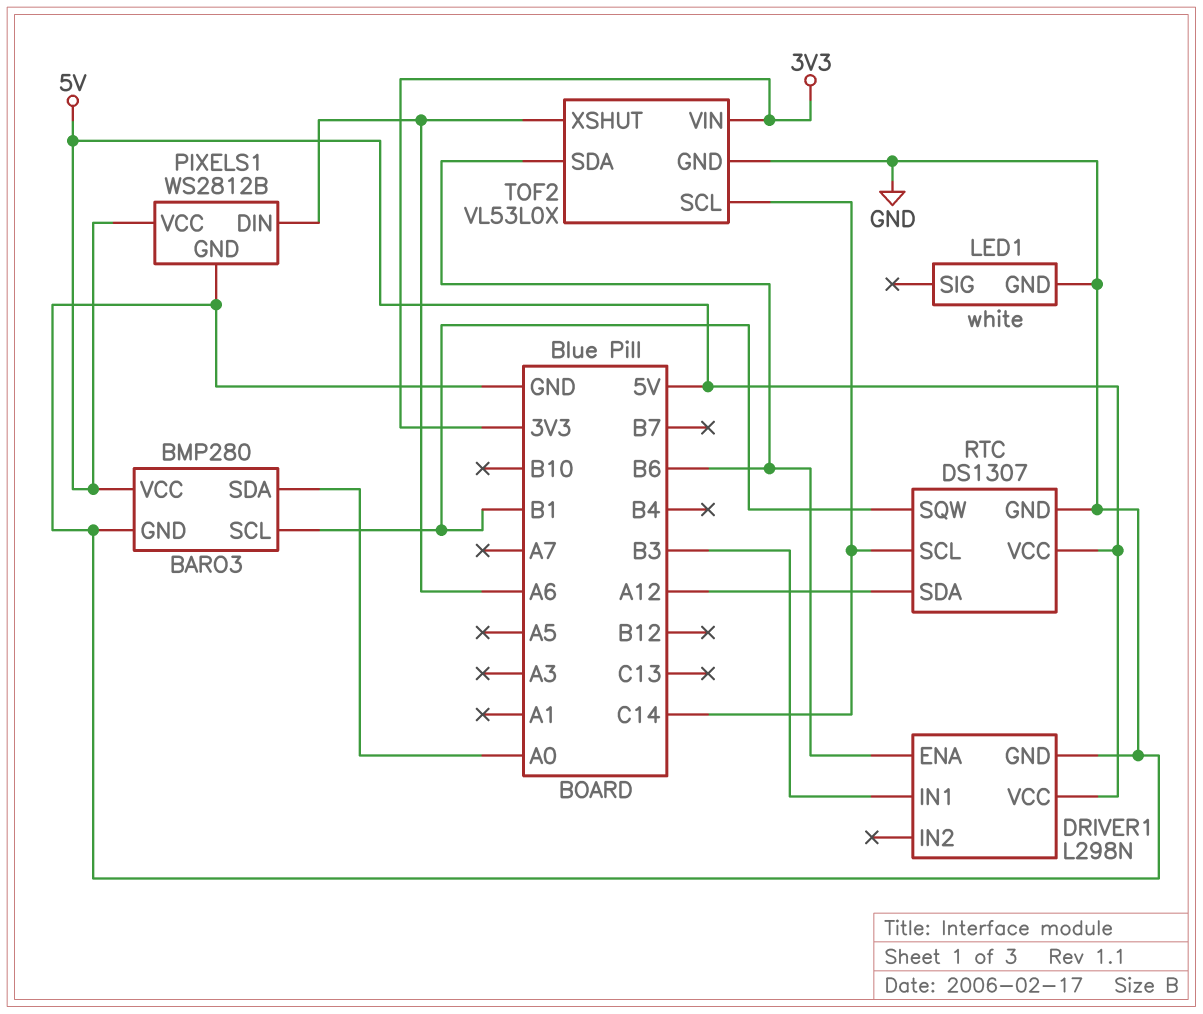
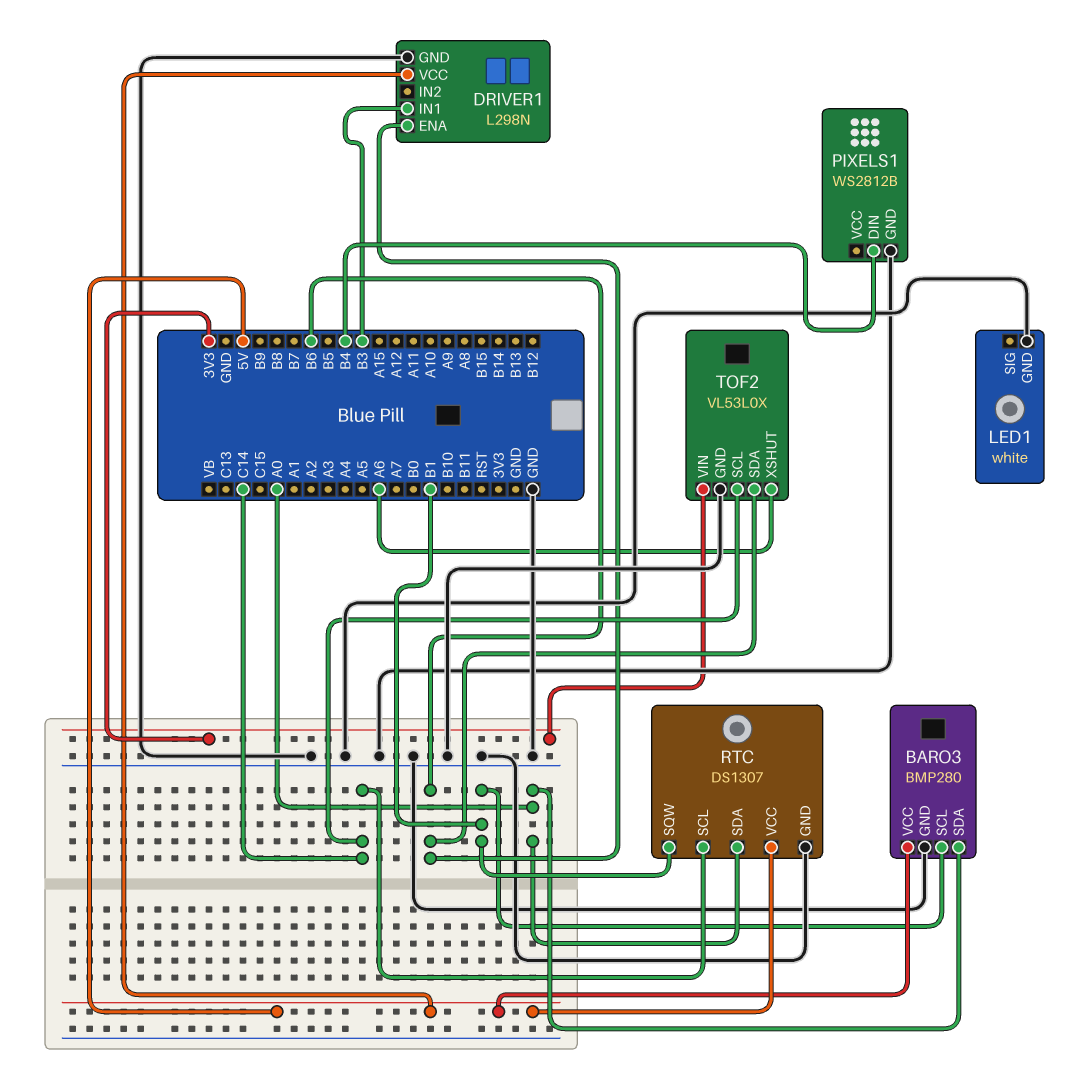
PIXELS1 pin DIN: A6 -> B4
PIXELS1 pin VCC: 5V -> none
RTC pin SDA: A12 -> A0

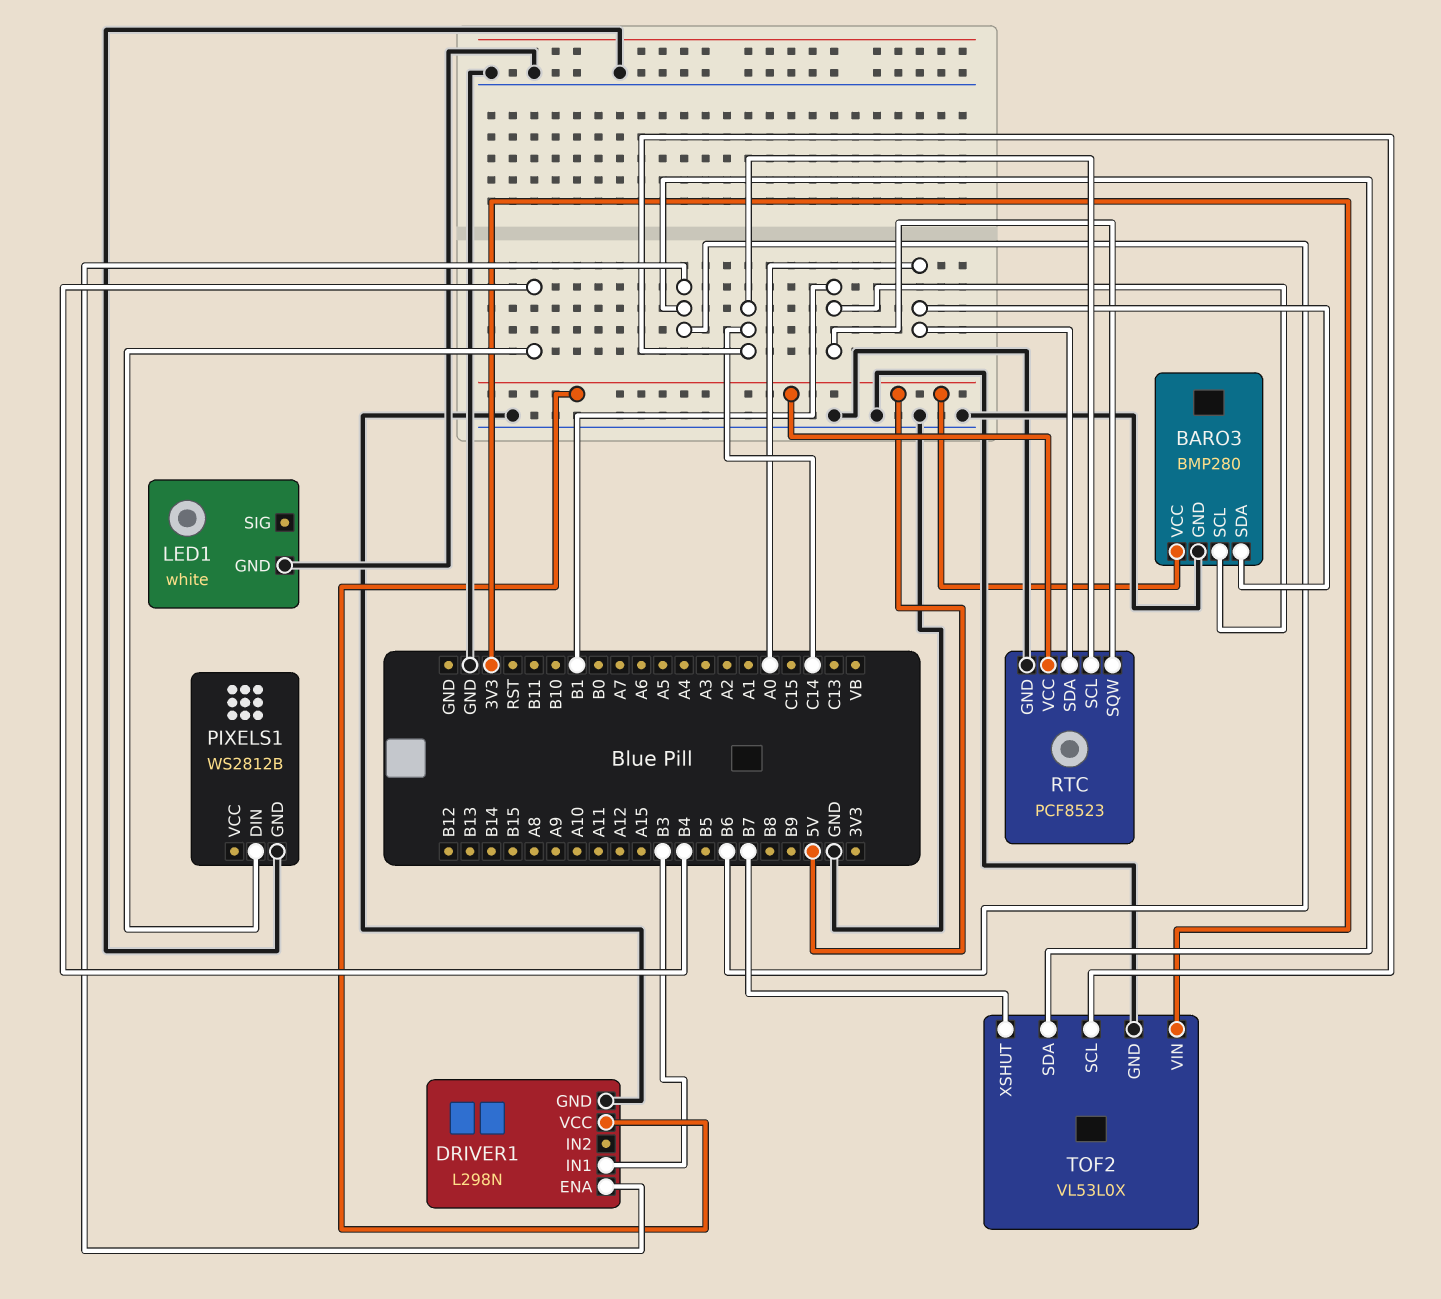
RTC: DS1307 -> PCF8523
TOF2 pin XSHUT: A6 -> B7

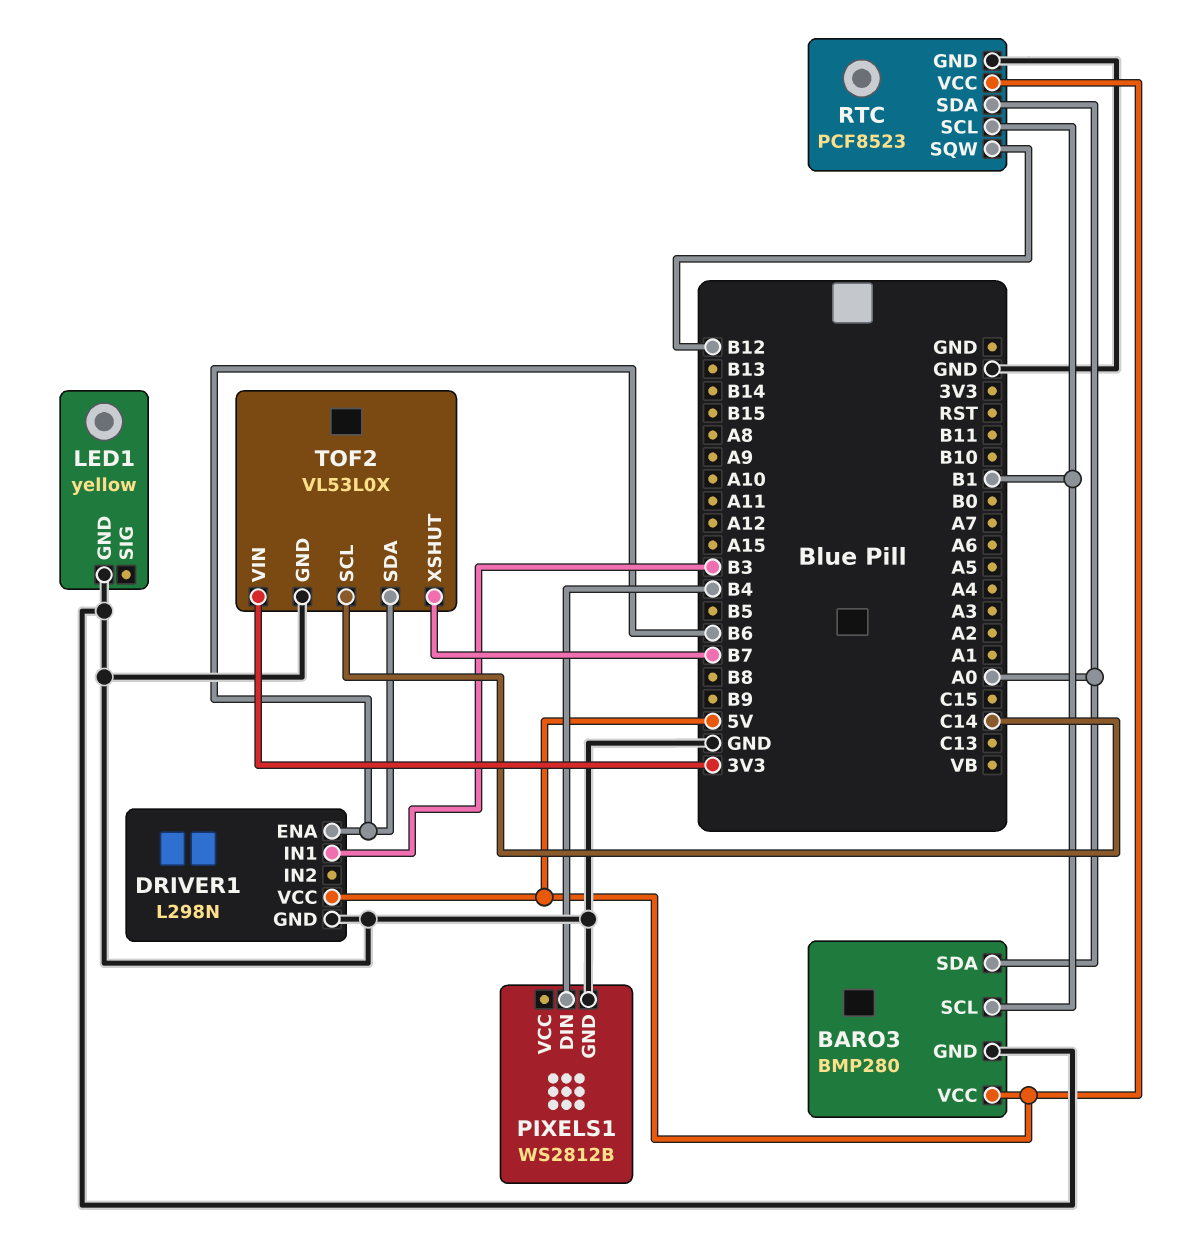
LED1: white -> yellow
RTC pin SCL: C14 -> B1
RTC pin SQW: B1 -> B12

